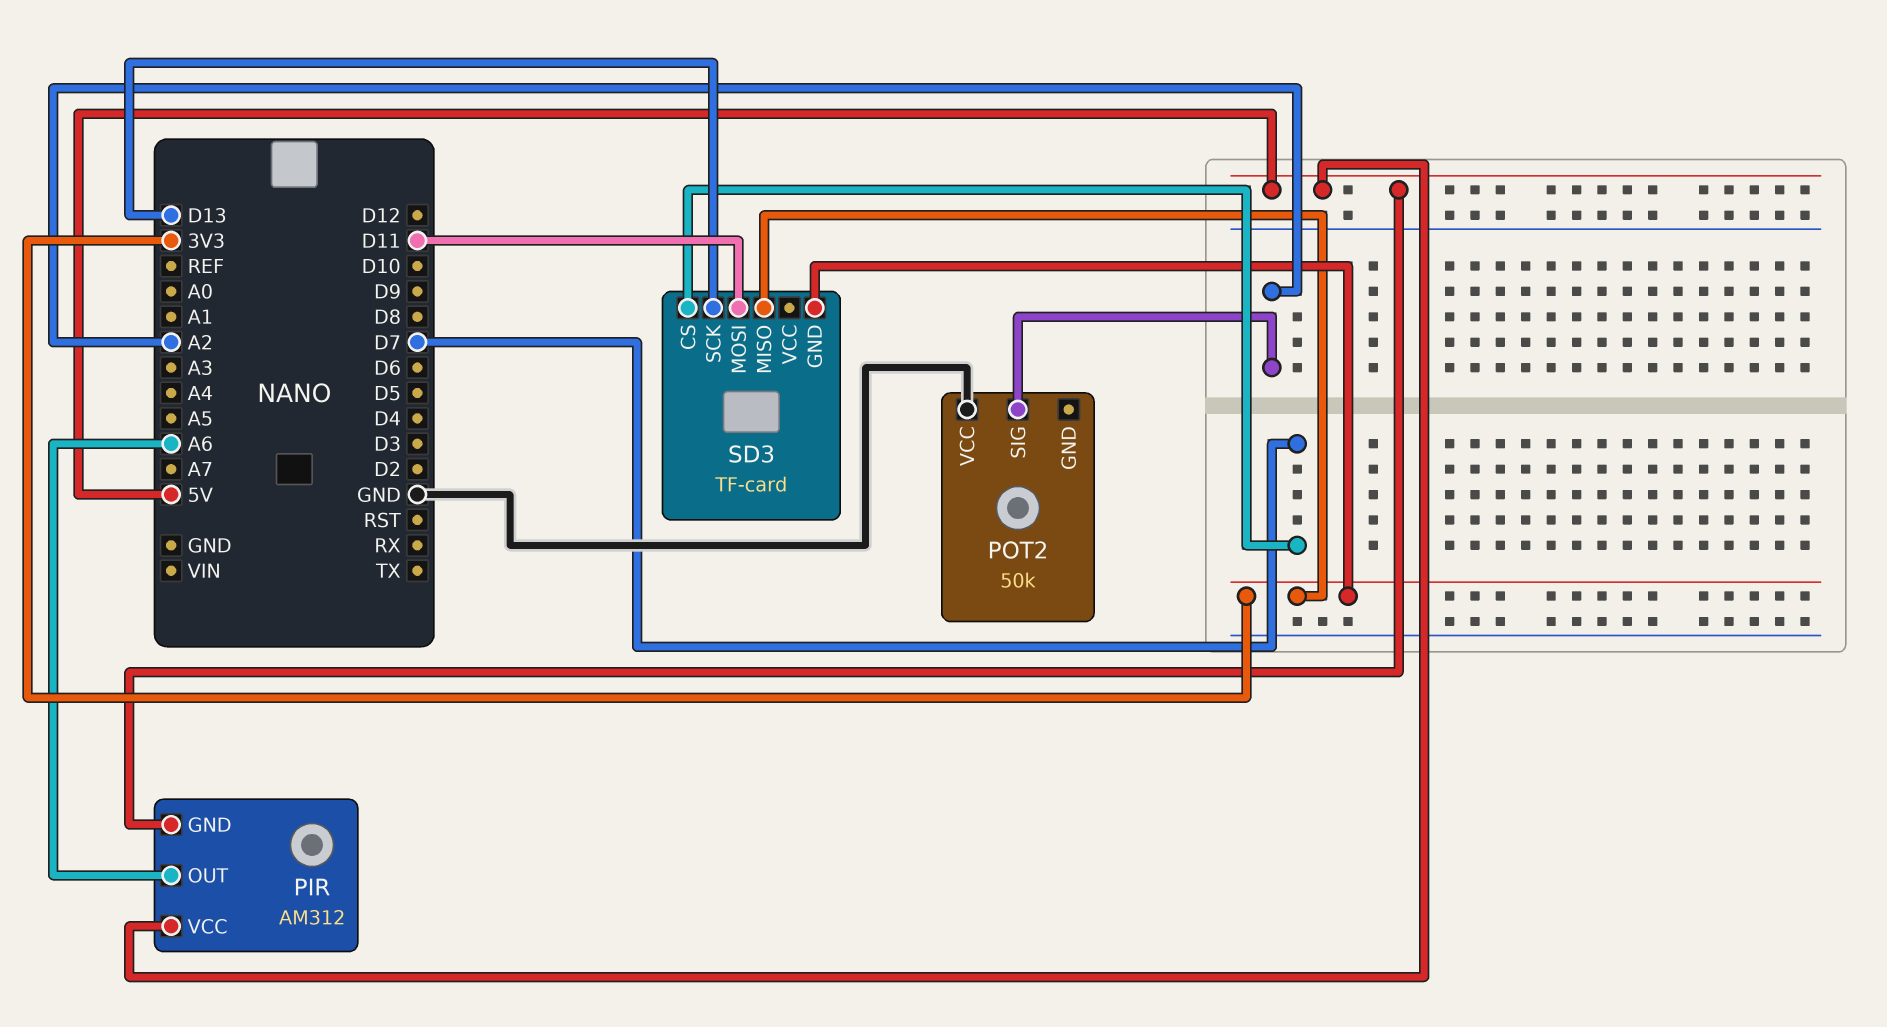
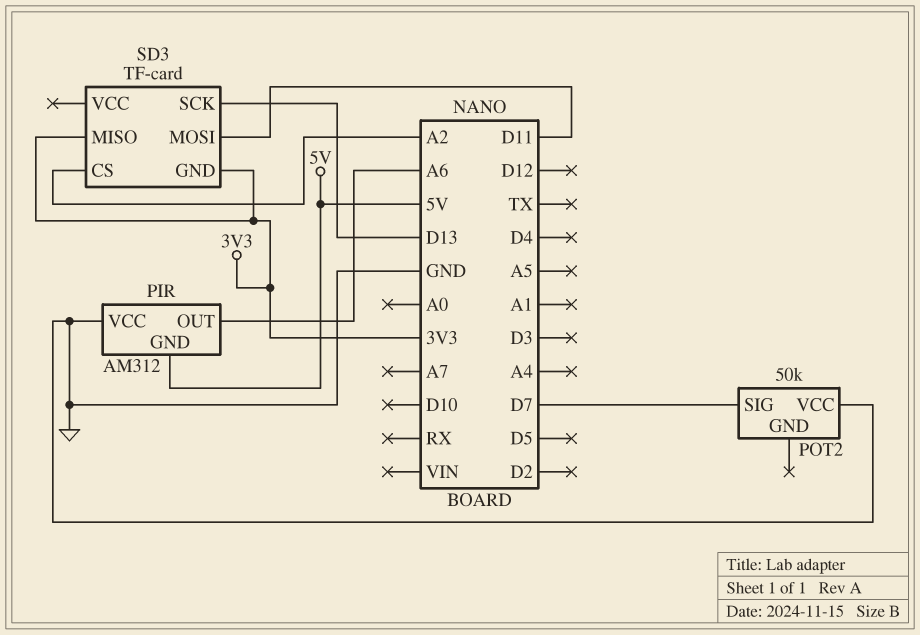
PIR pin VCC: 5V -> GND
POT2 pin SIG: A2 -> D7
SD3 pin CS: D7 -> A2

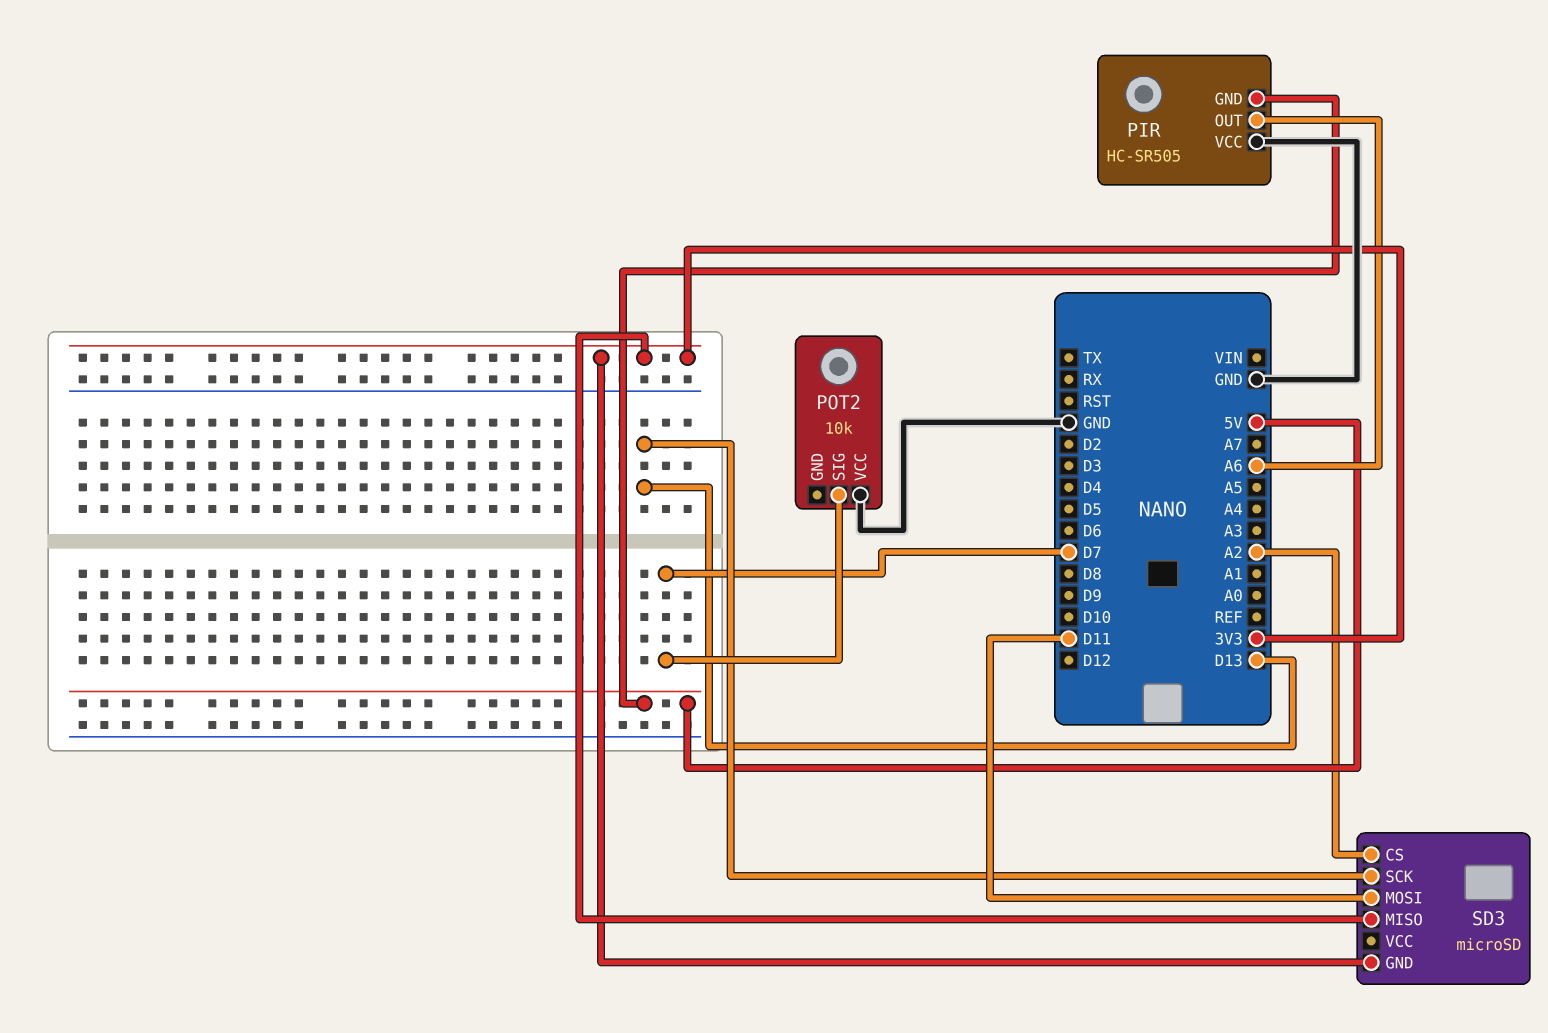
PIR: AM312 -> HC-SR505
POT2: 50k -> 10k
SD3: TF-card -> microSD

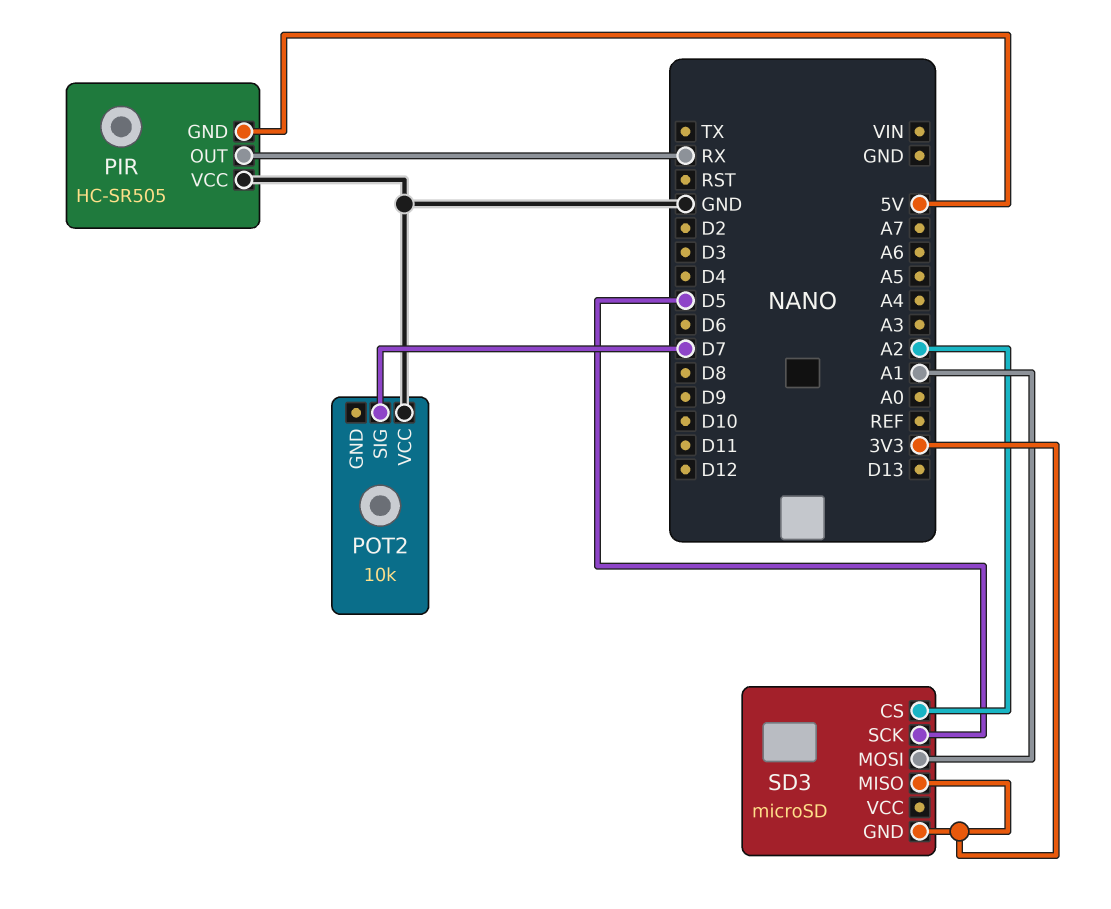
PIR pin OUT: A6 -> RX
SD3 pin MOSI: D11 -> A1
SD3 pin SCK: D13 -> D5

